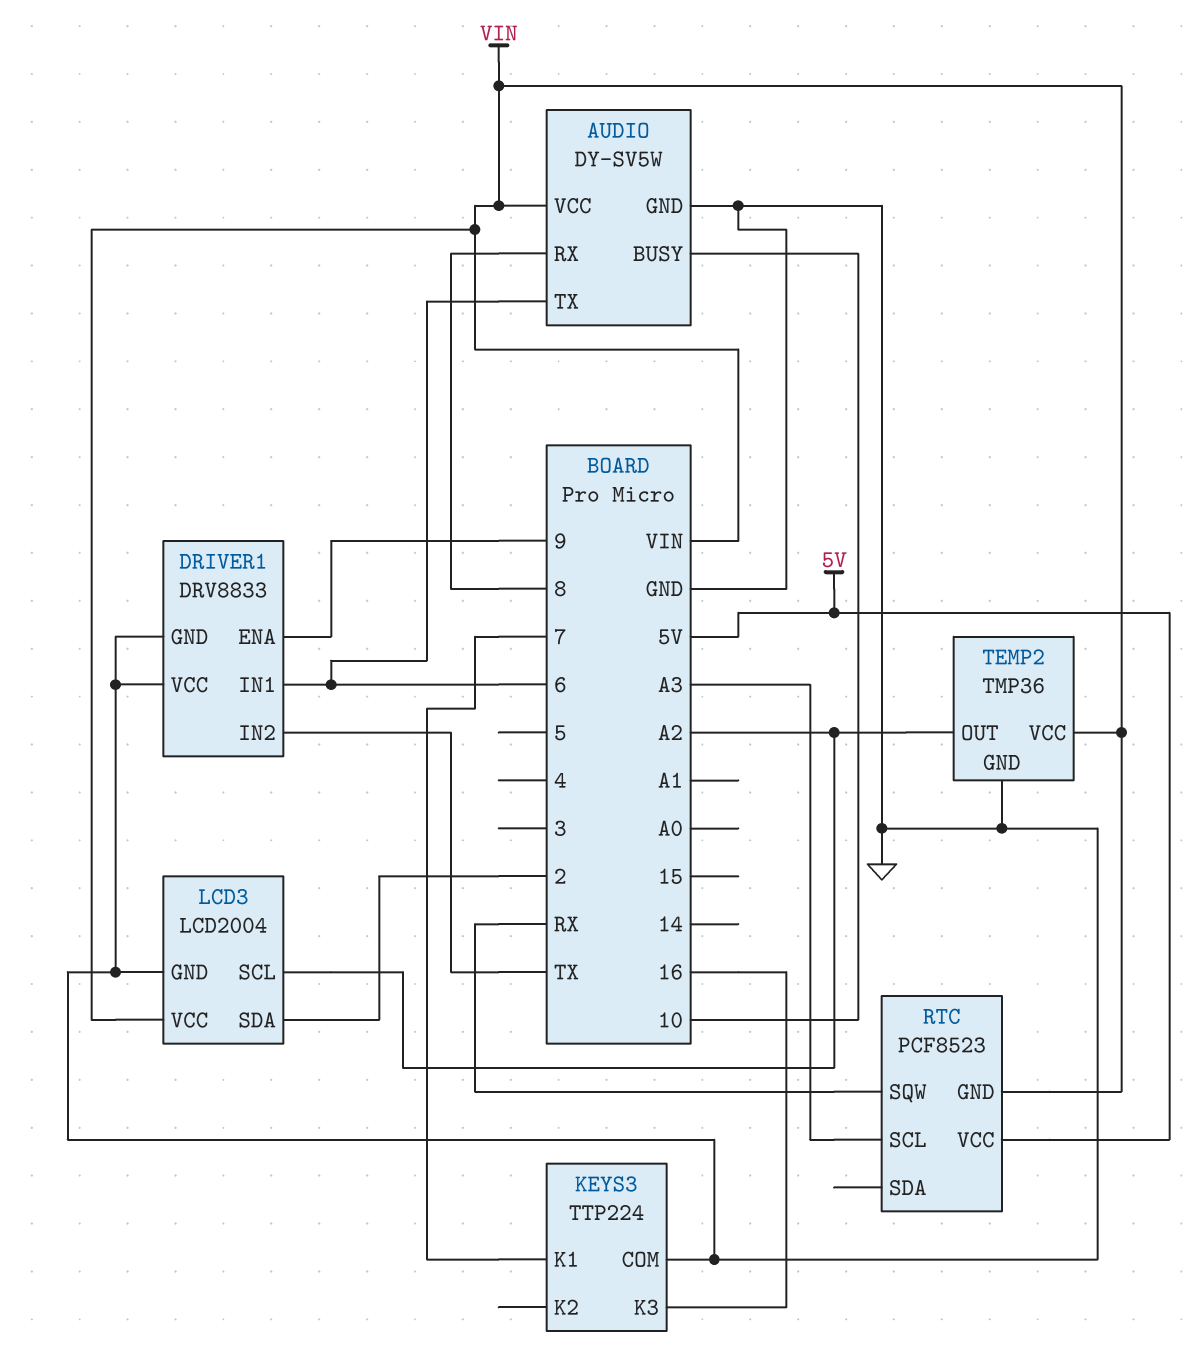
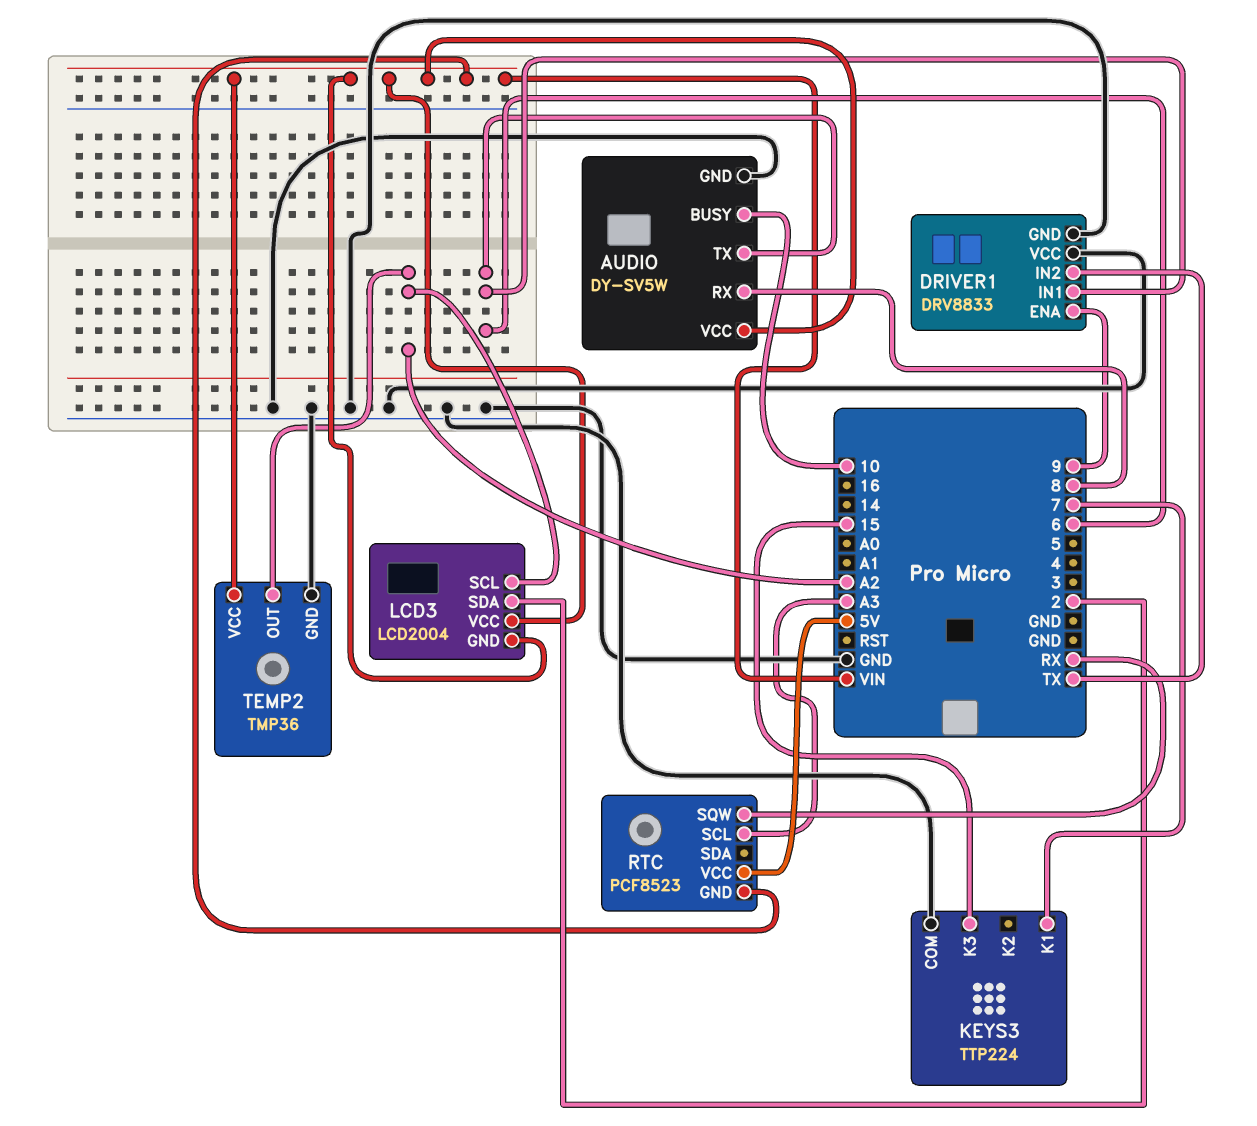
KEYS3 pin K3: 16 -> 15
LCD3 pin GND: GND -> VIN

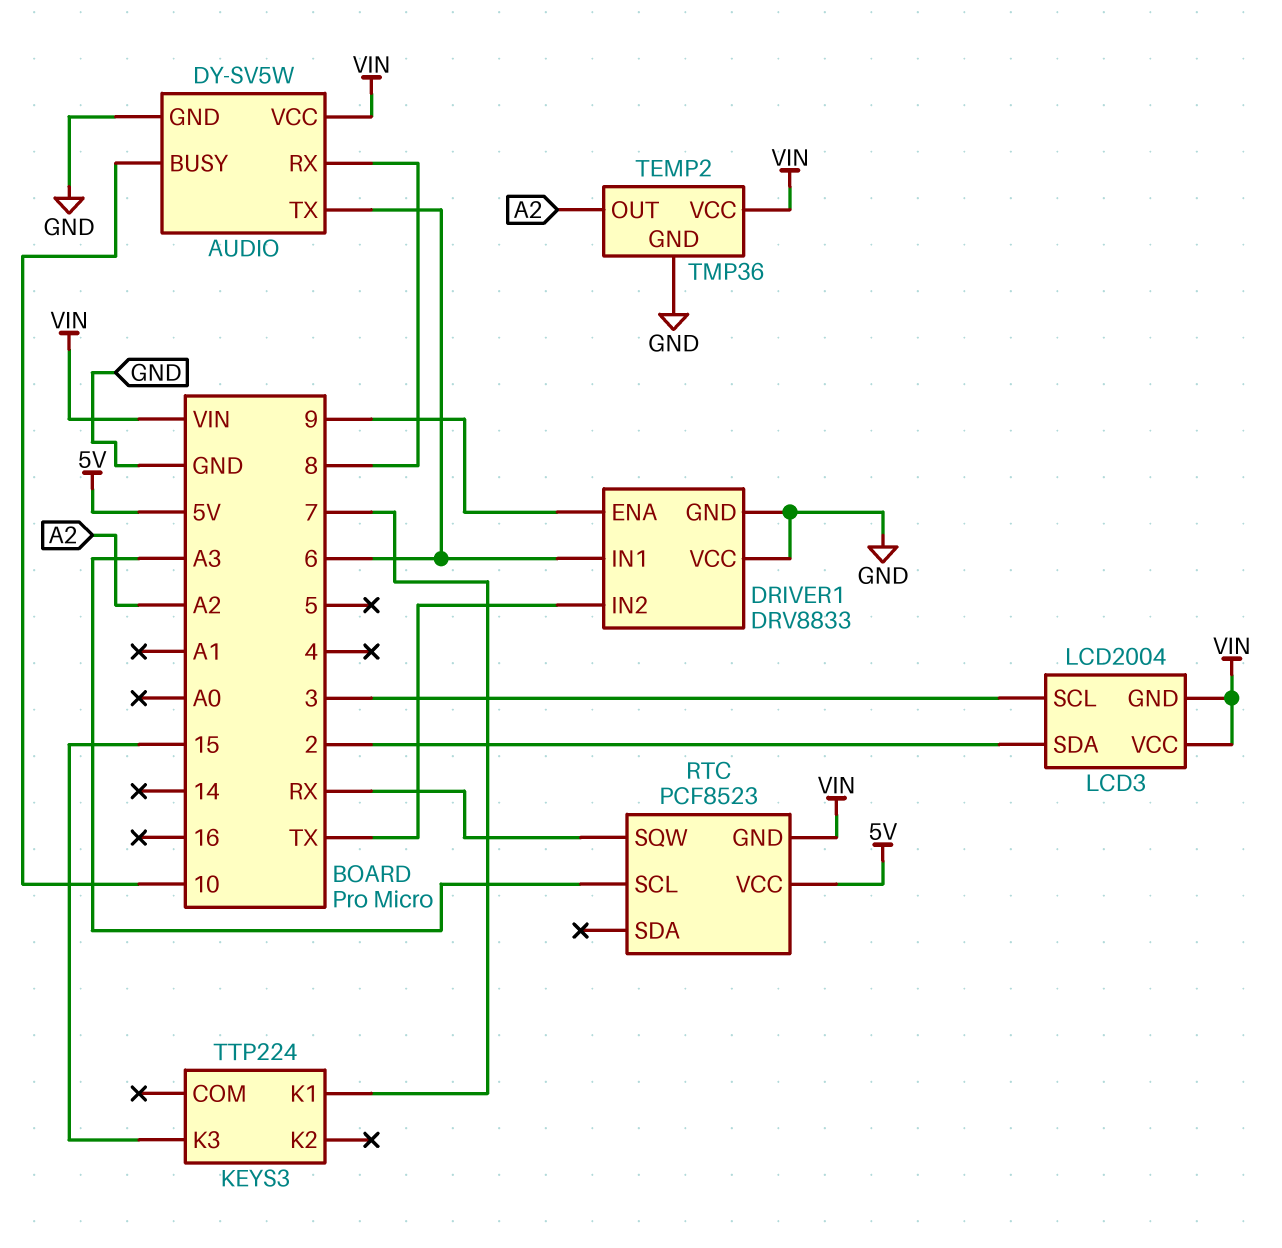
KEYS3 pin COM: GND -> none
LCD3 pin SCL: A2 -> 3

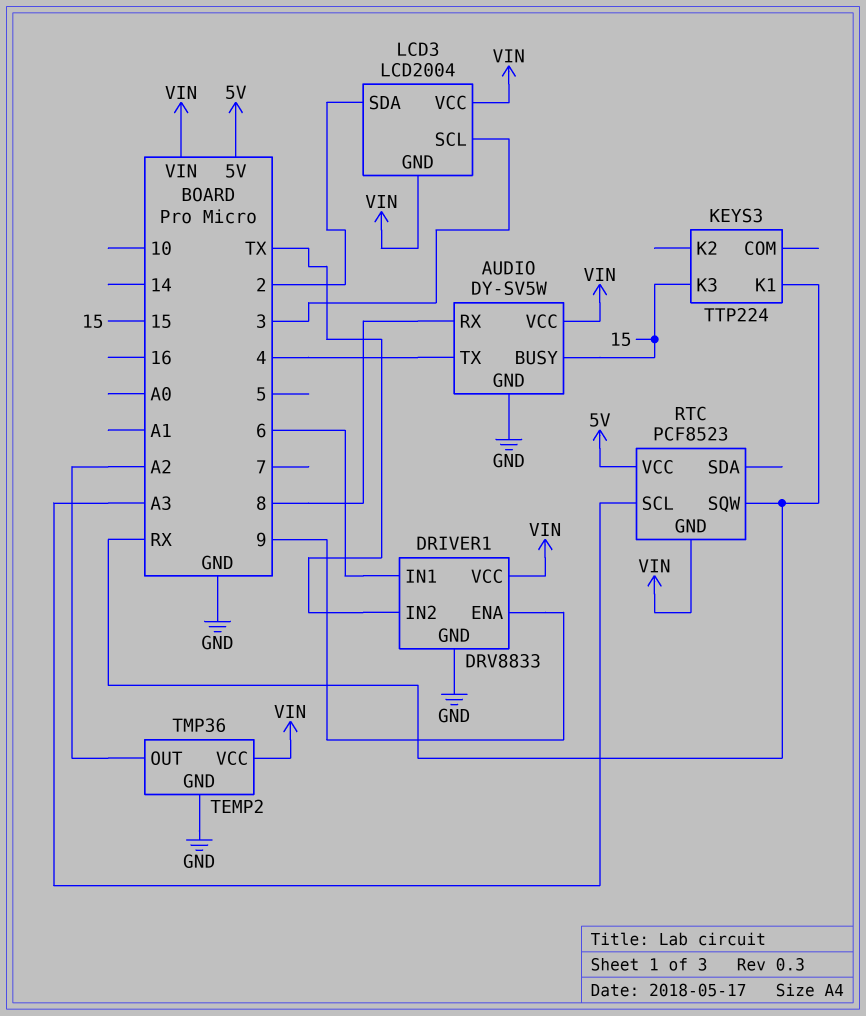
AUDIO pin BUSY: 10 -> 15
AUDIO pin TX: 6 -> 4
DRIVER1 pin VCC: GND -> VIN
KEYS3 pin K1: 7 -> RX

